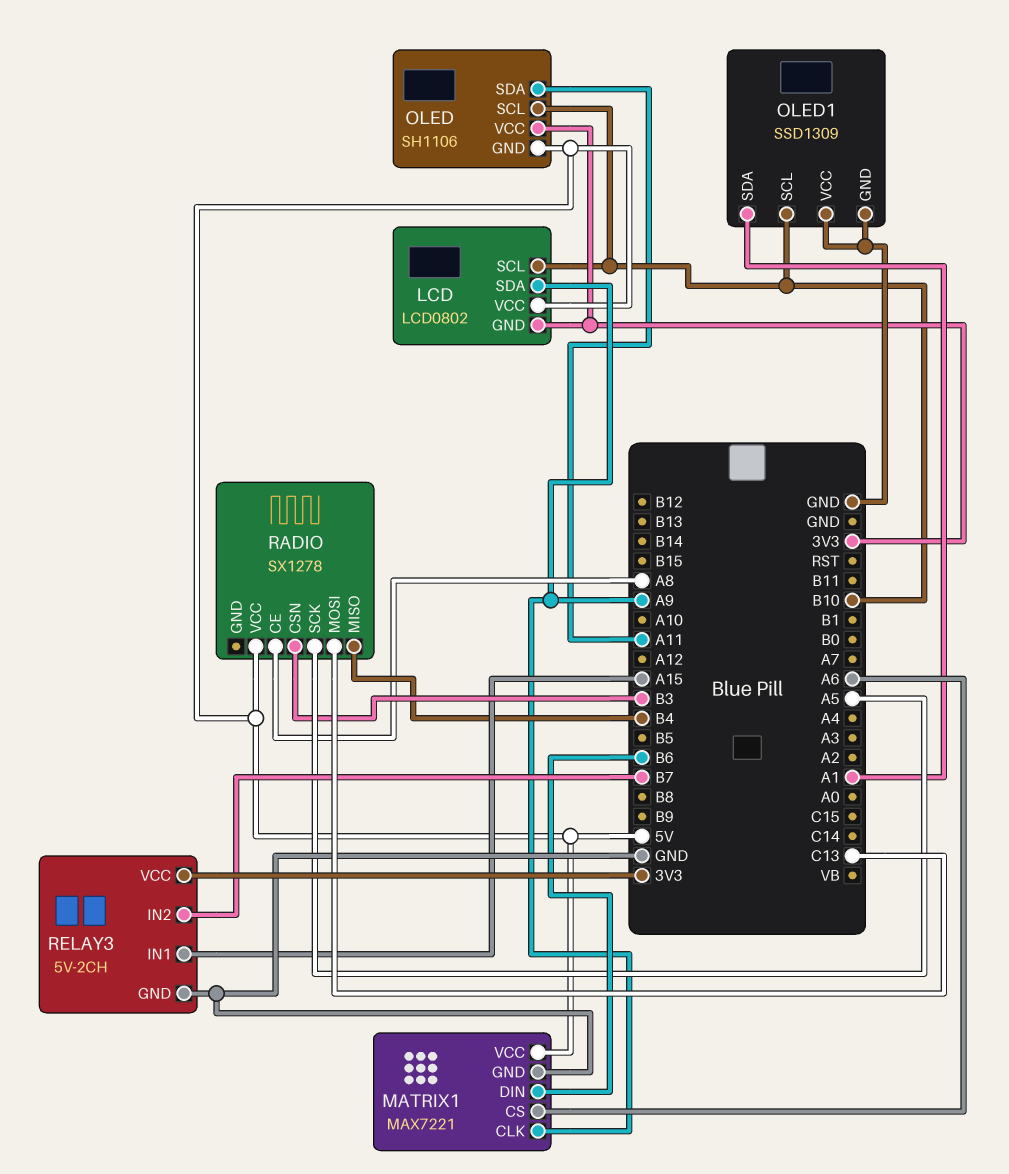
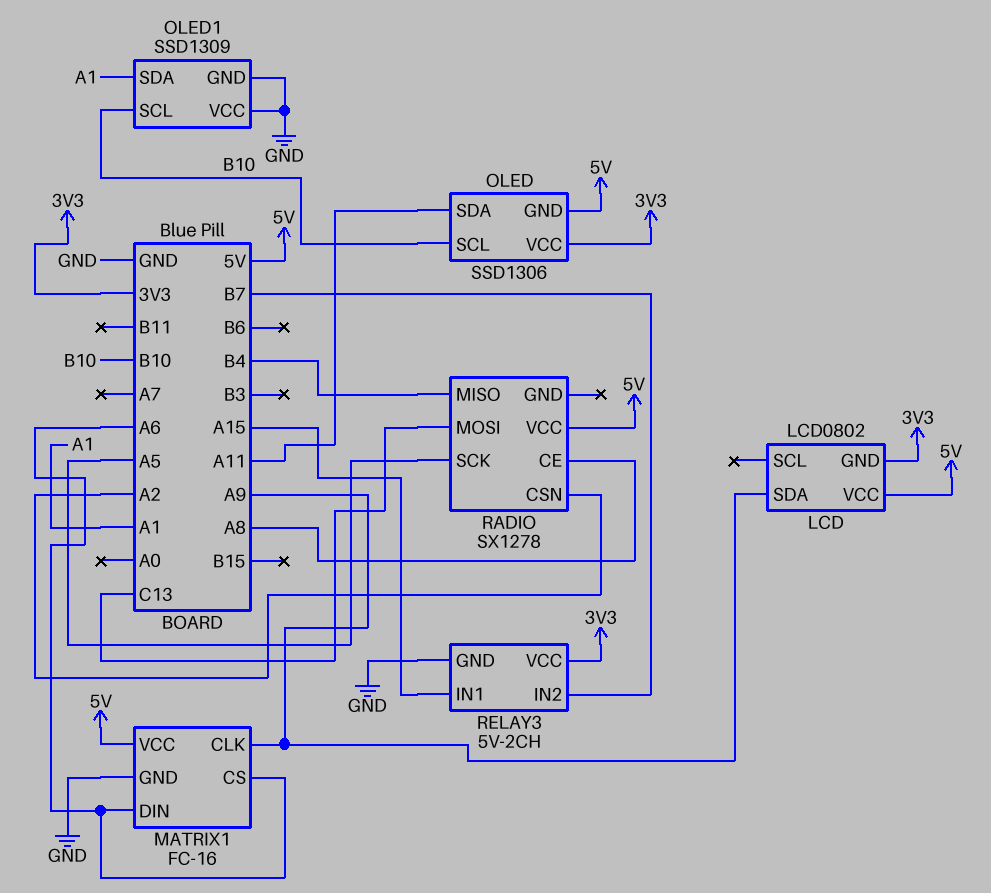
LCD pin SCL: B10 -> none
MATRIX1: MAX7221 -> FC-16
MATRIX1 pin DIN: B6 -> A6
OLED: SH1106 -> SSD1306
RADIO pin CSN: B3 -> A2

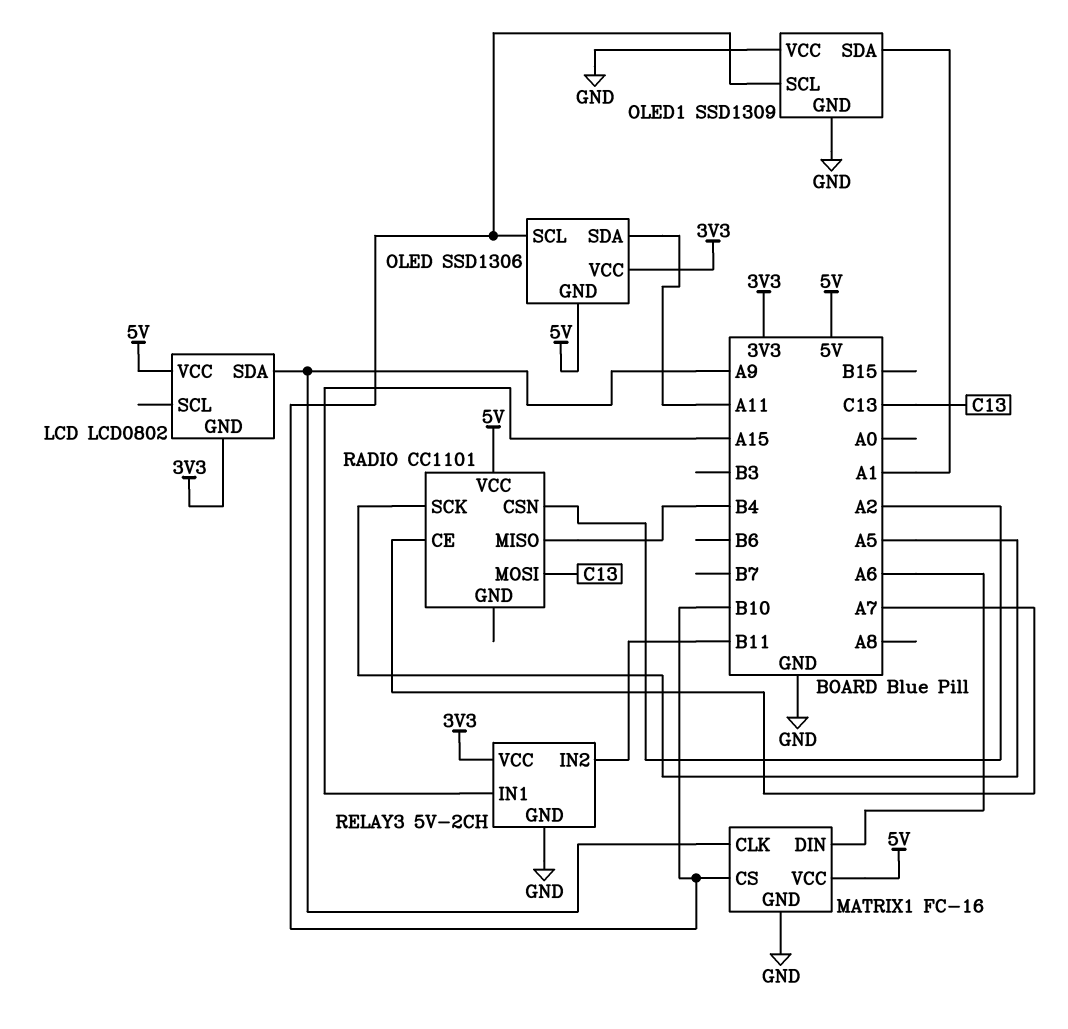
MATRIX1 pin CS: A6 -> B10
RADIO: SX1278 -> CC1101
RADIO pin CE: A8 -> A7
RELAY3 pin IN2: B7 -> B11

